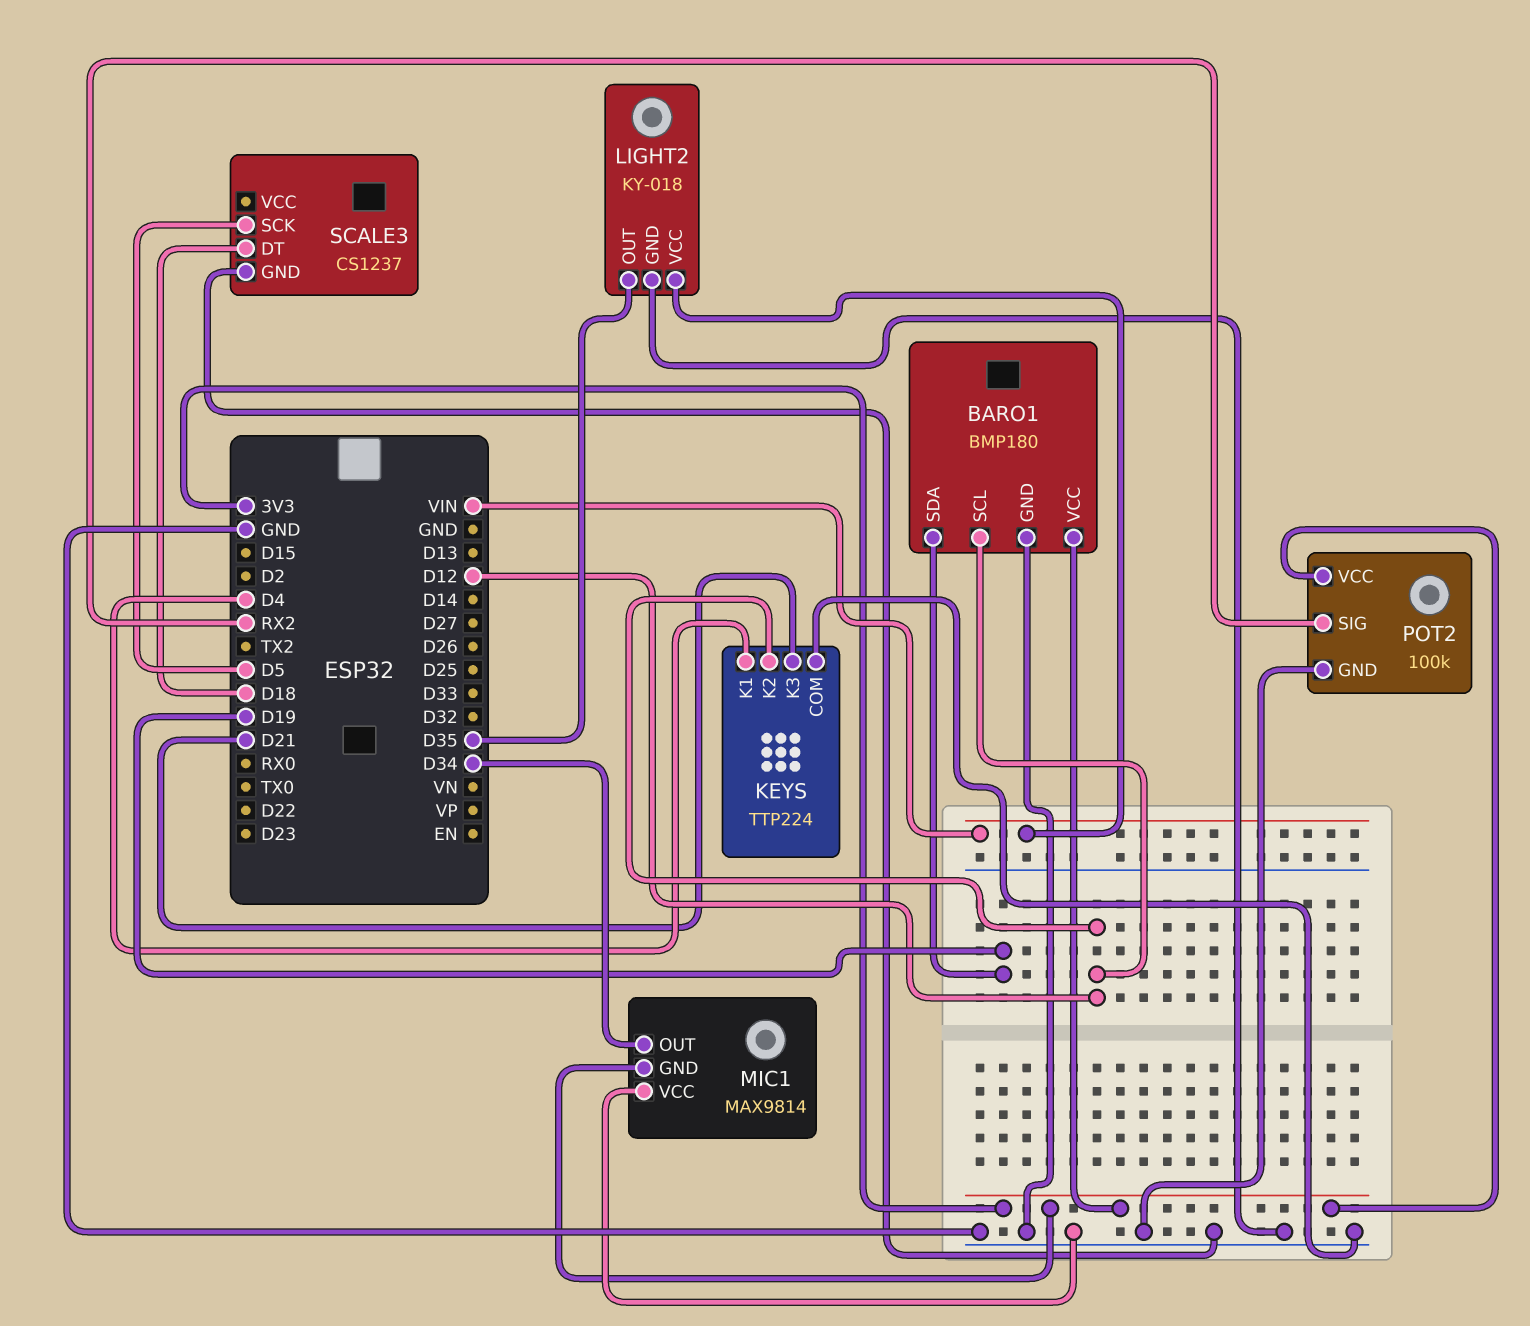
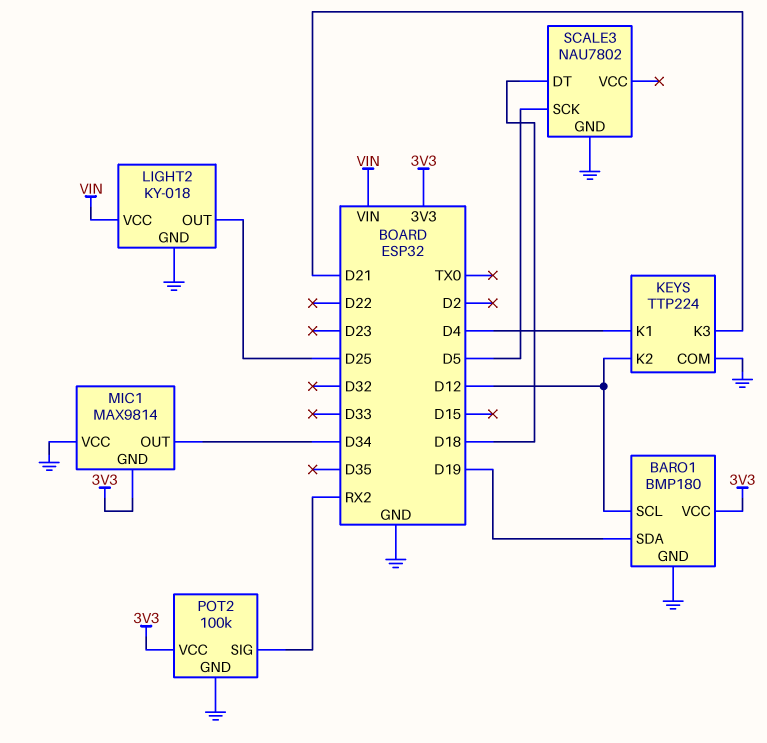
LIGHT2 pin OUT: D35 -> D25
SCALE3: CS1237 -> NAU7802

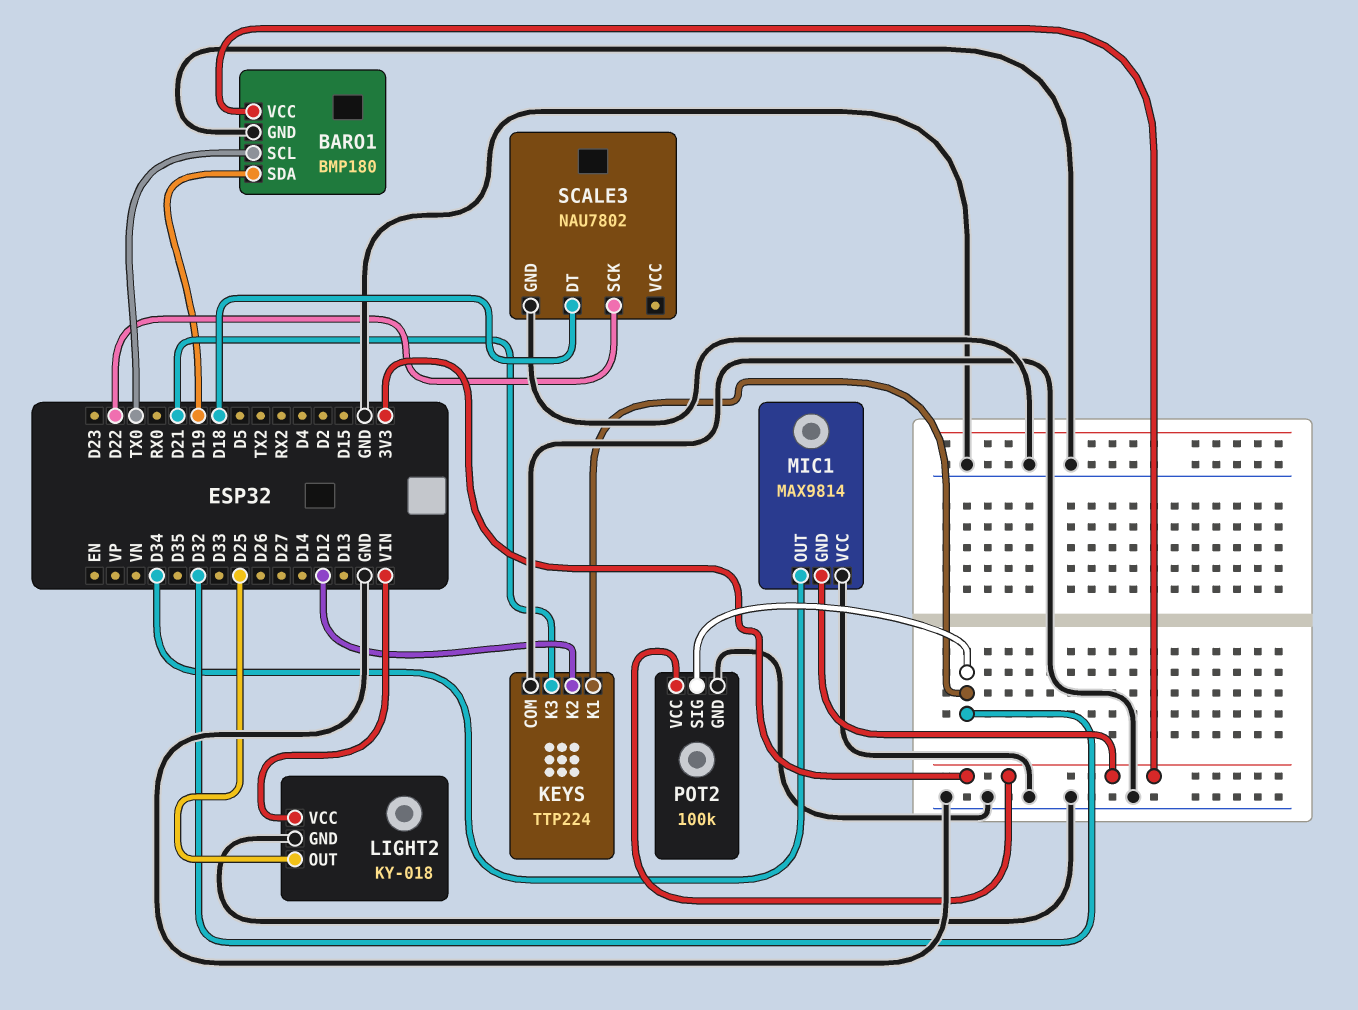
BARO1 pin SCL: D12 -> TX0
KEYS pin K1: D4 -> D32
POT2 pin SIG: RX2 -> D32
SCALE3 pin SCK: D5 -> D22

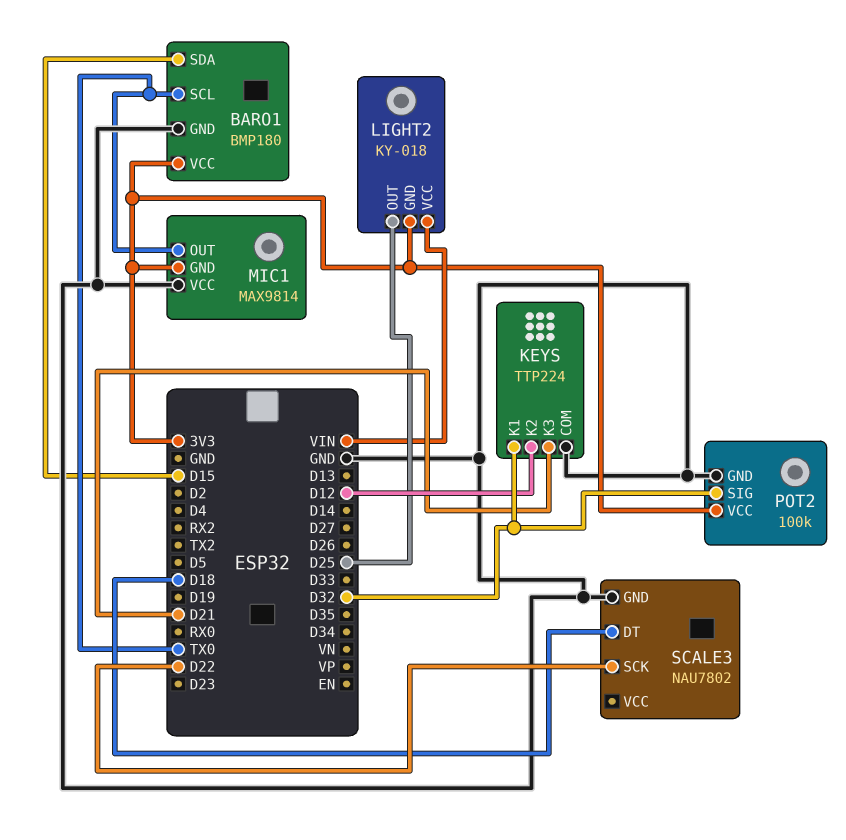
BARO1 pin SDA: D19 -> D15
LIGHT2 pin GND: GND -> 3V3
MIC1 pin OUT: D34 -> TX0

